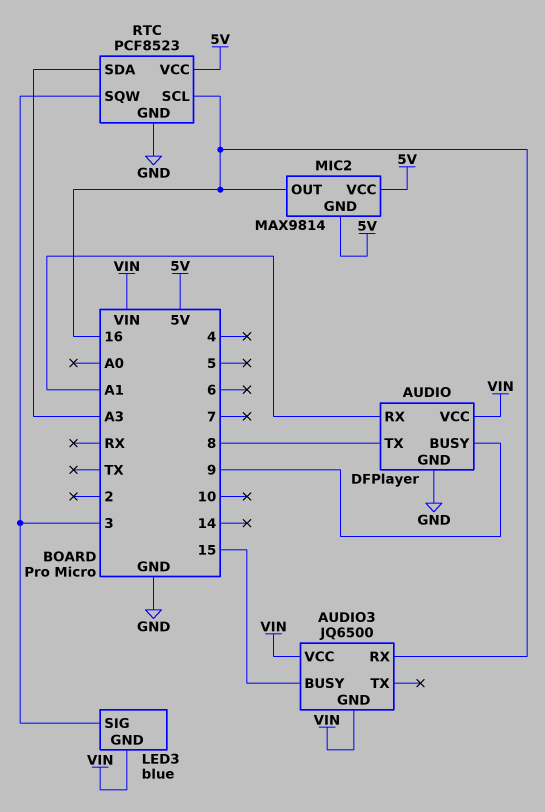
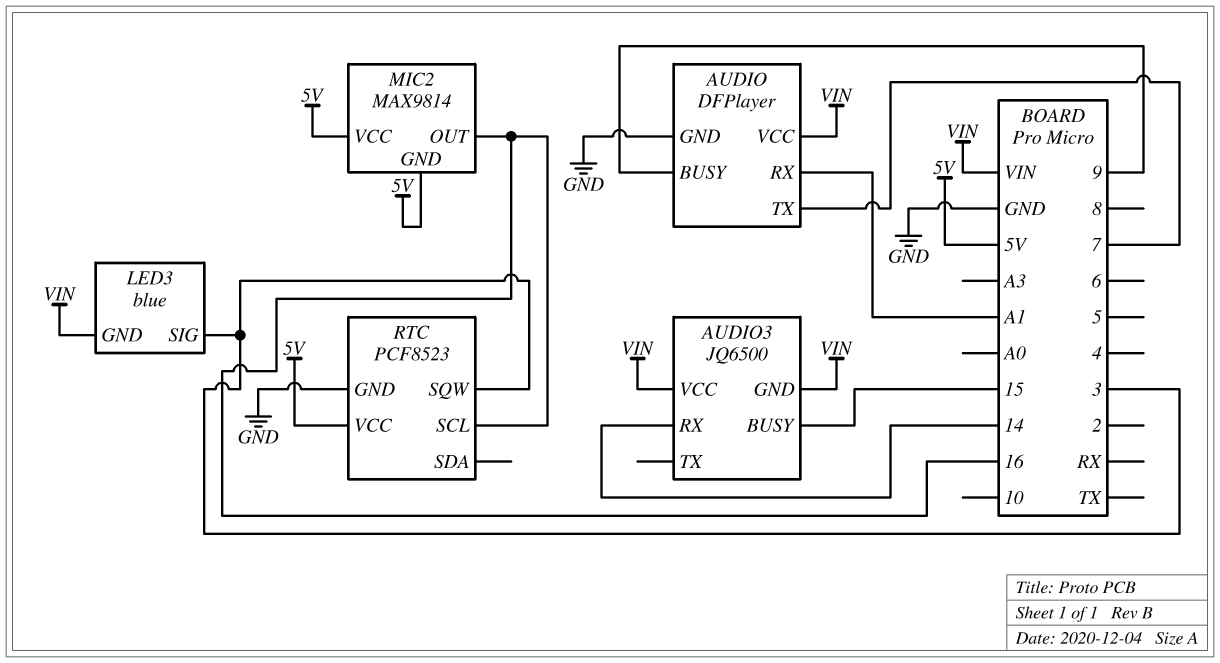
AUDIO pin TX: 8 -> 7
AUDIO3 pin RX: 16 -> 14
RTC pin SDA: A3 -> none

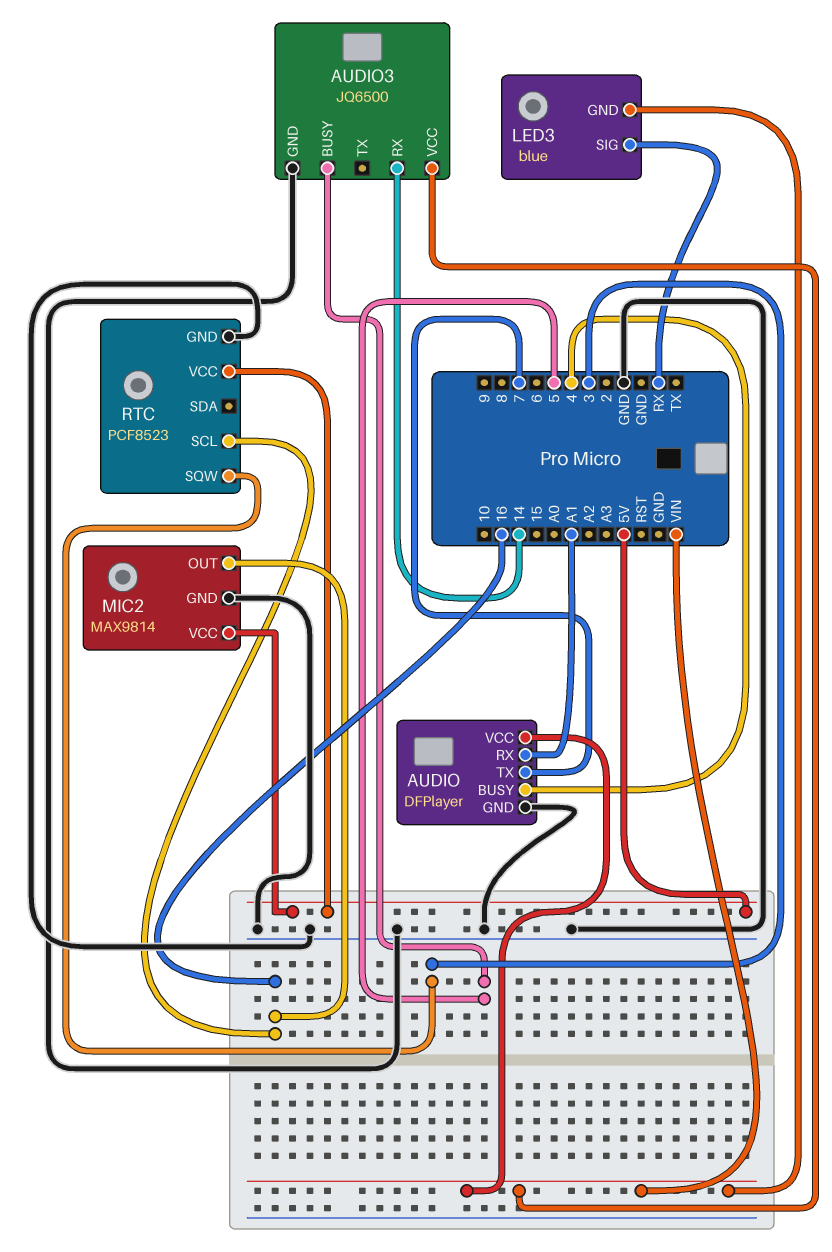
AUDIO pin BUSY: 9 -> 4
AUDIO3 pin BUSY: 15 -> 5
AUDIO3 pin GND: VIN -> GND
LED3 pin SIG: 3 -> RX
MIC2 pin GND: 5V -> GND

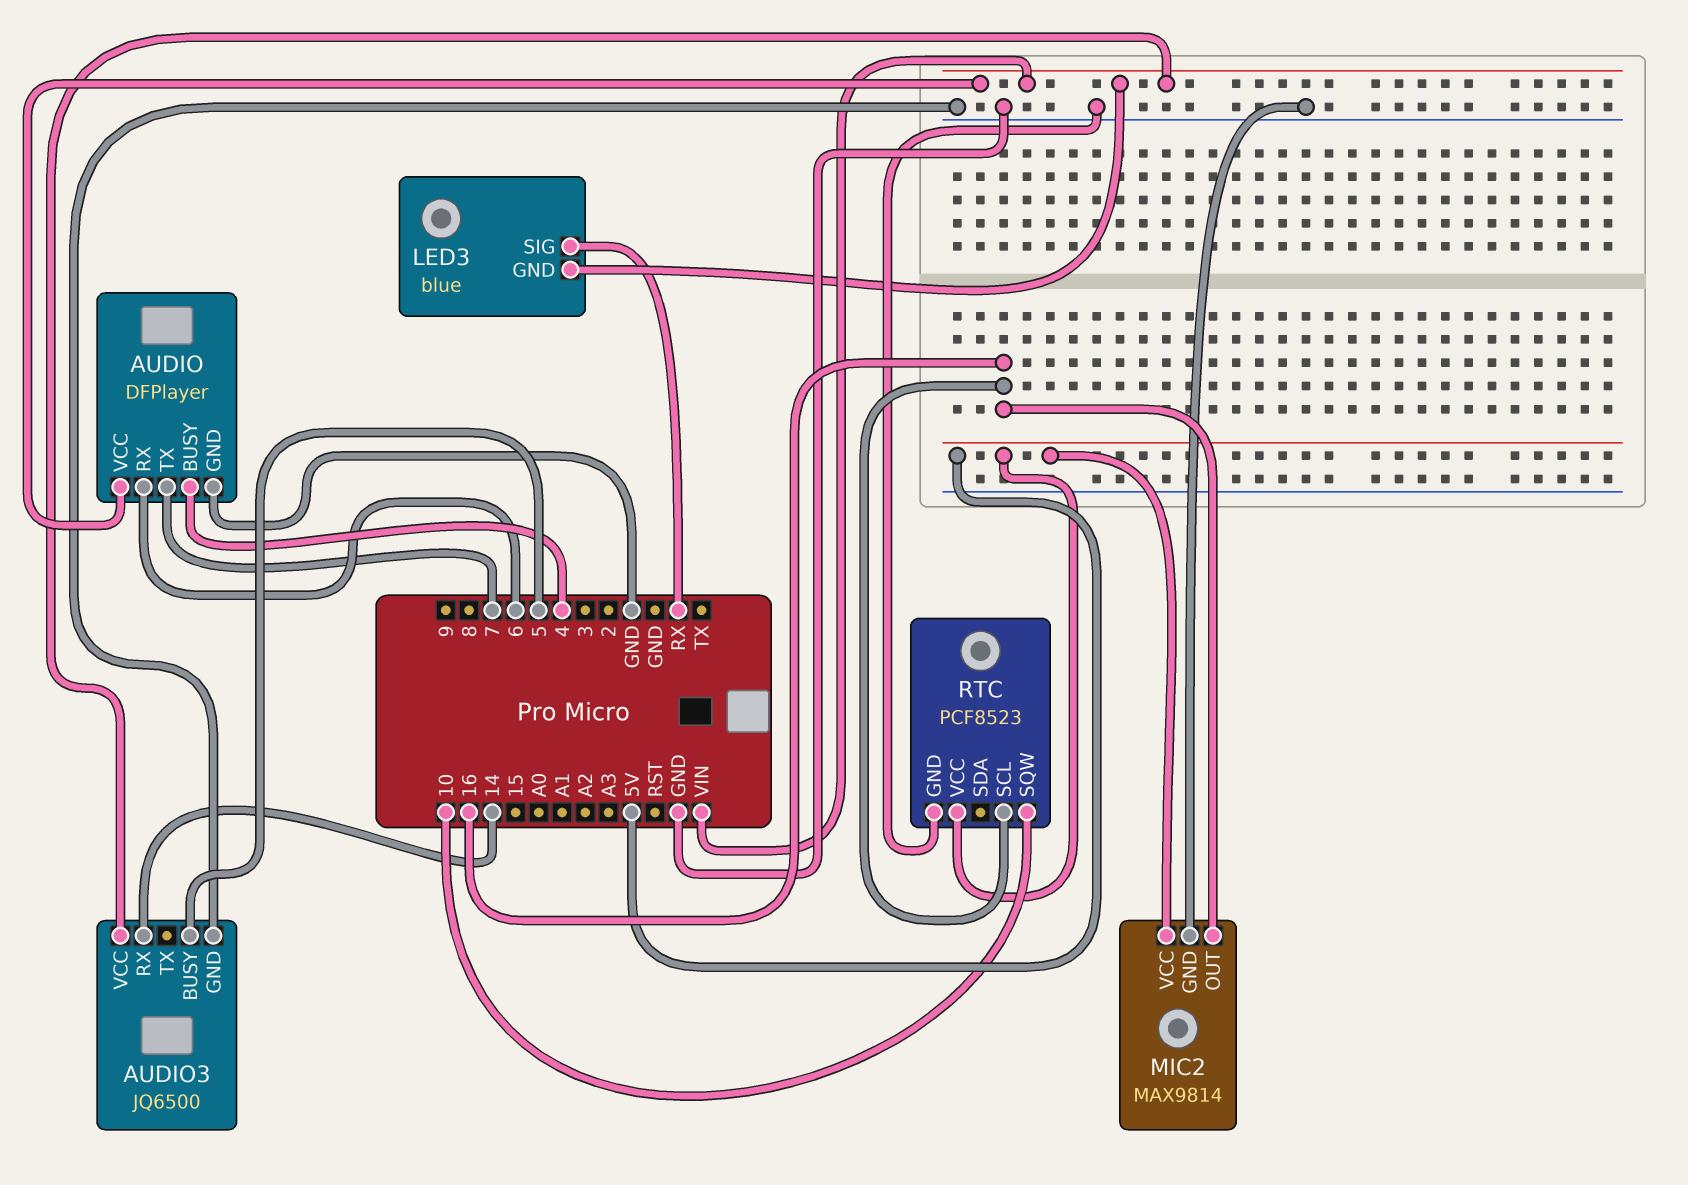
AUDIO pin RX: A1 -> 6
RTC pin SQW: 3 -> 10

